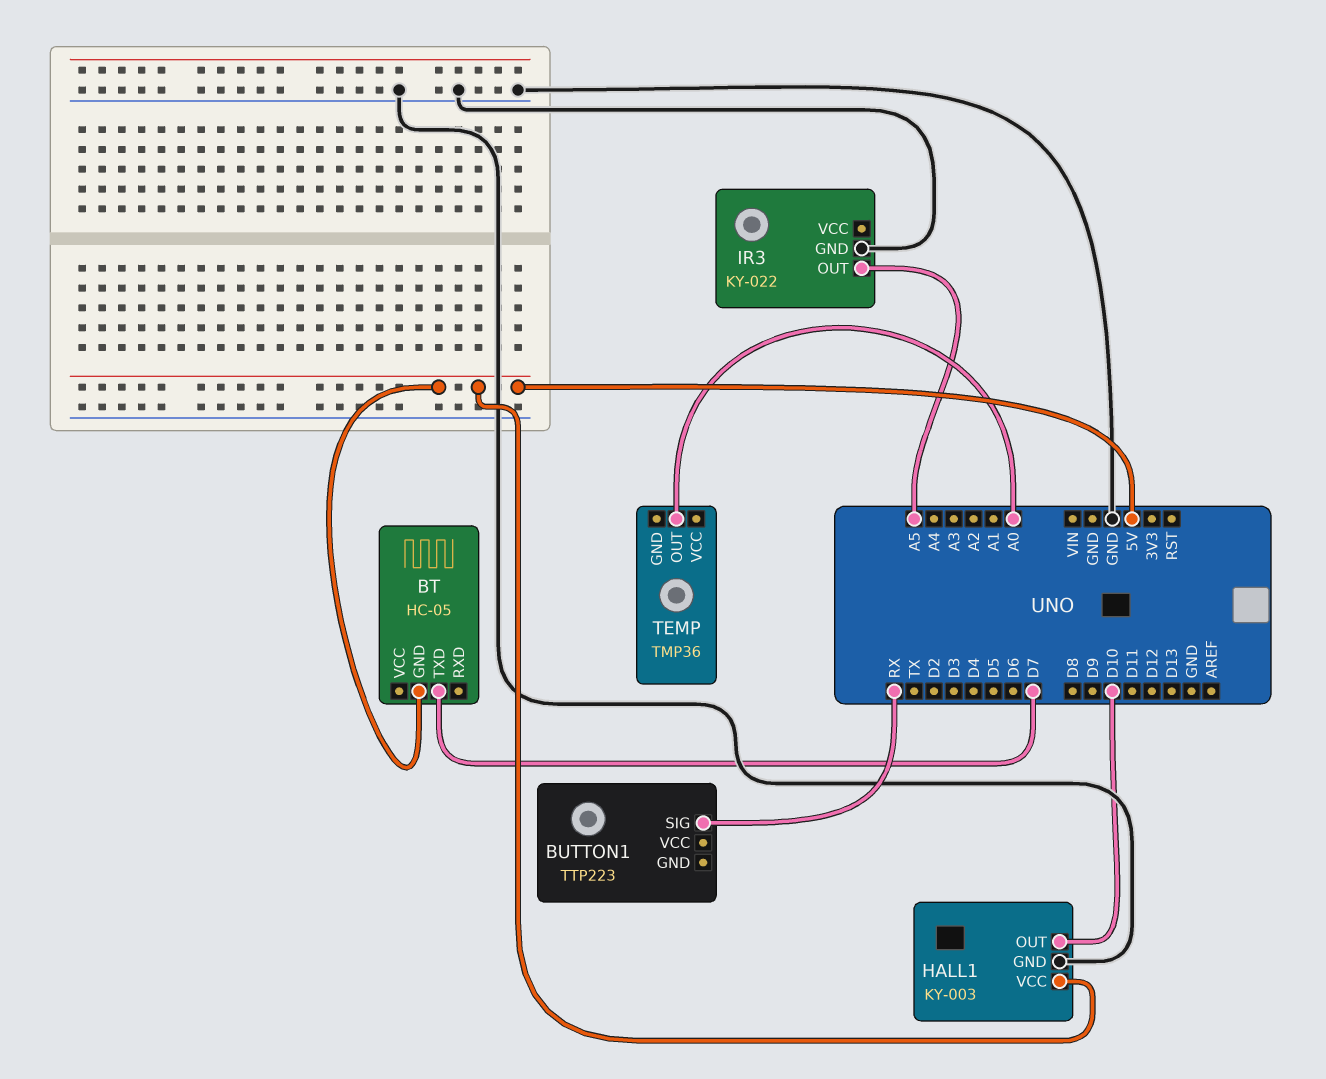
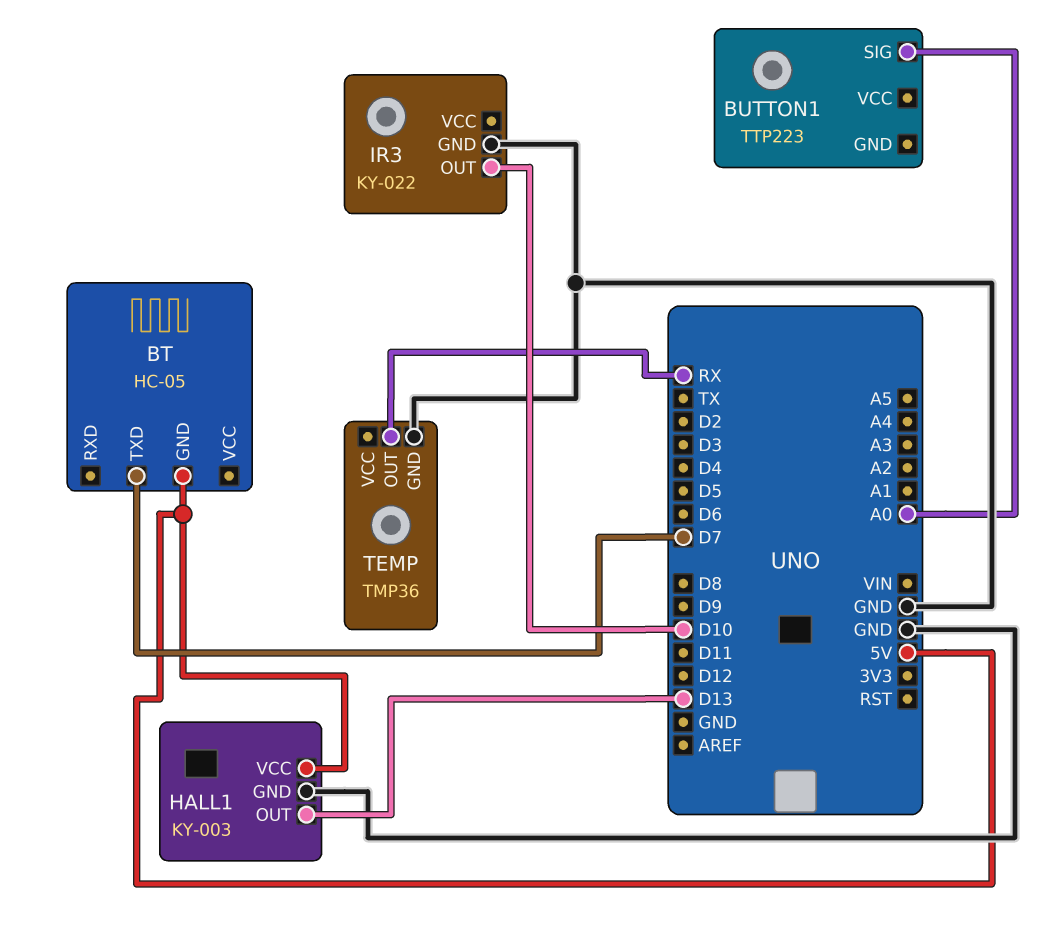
BUTTON1 pin SIG: RX -> A0
HALL1 pin OUT: D10 -> D13
IR3 pin OUT: A5 -> D10
TEMP pin GND: none -> GND
TEMP pin OUT: A0 -> RX

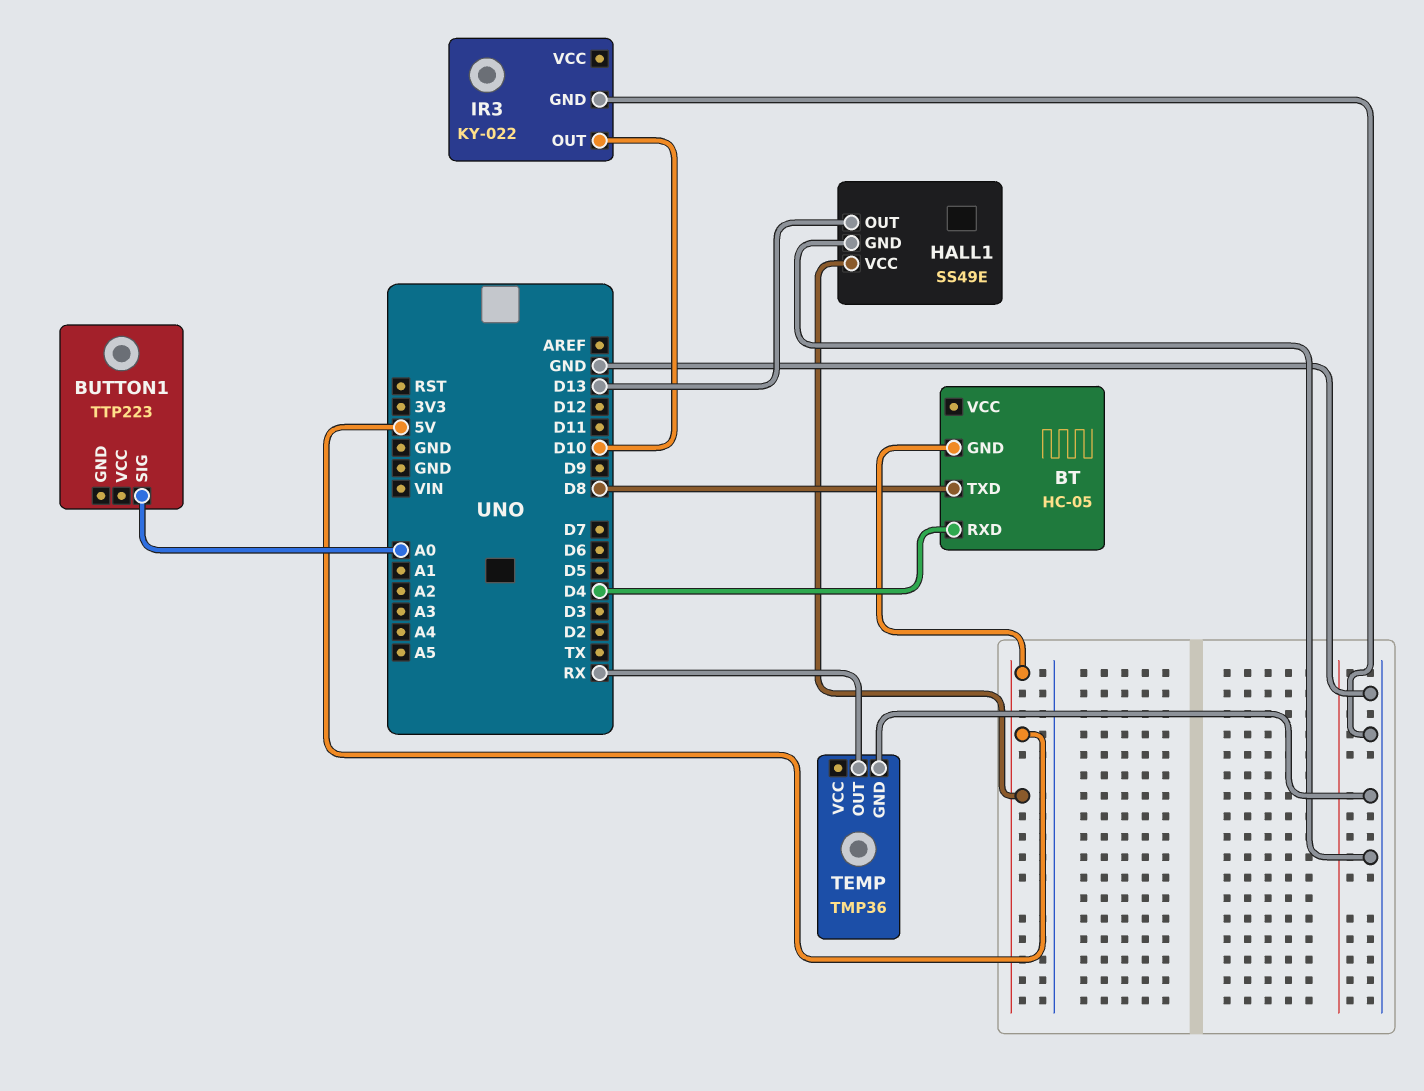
BT pin RXD: none -> D4
BT pin TXD: D7 -> D8
HALL1: KY-003 -> SS49E

